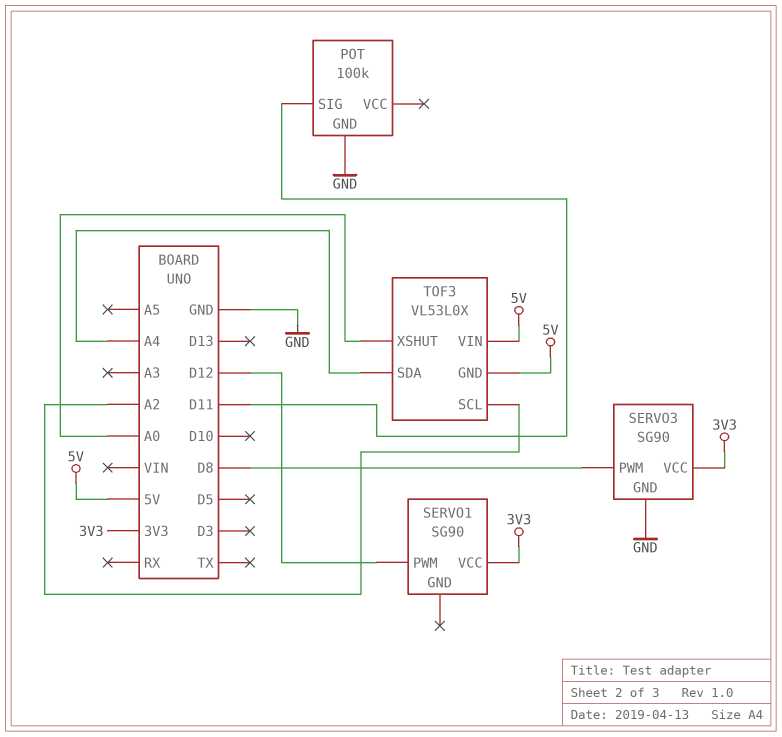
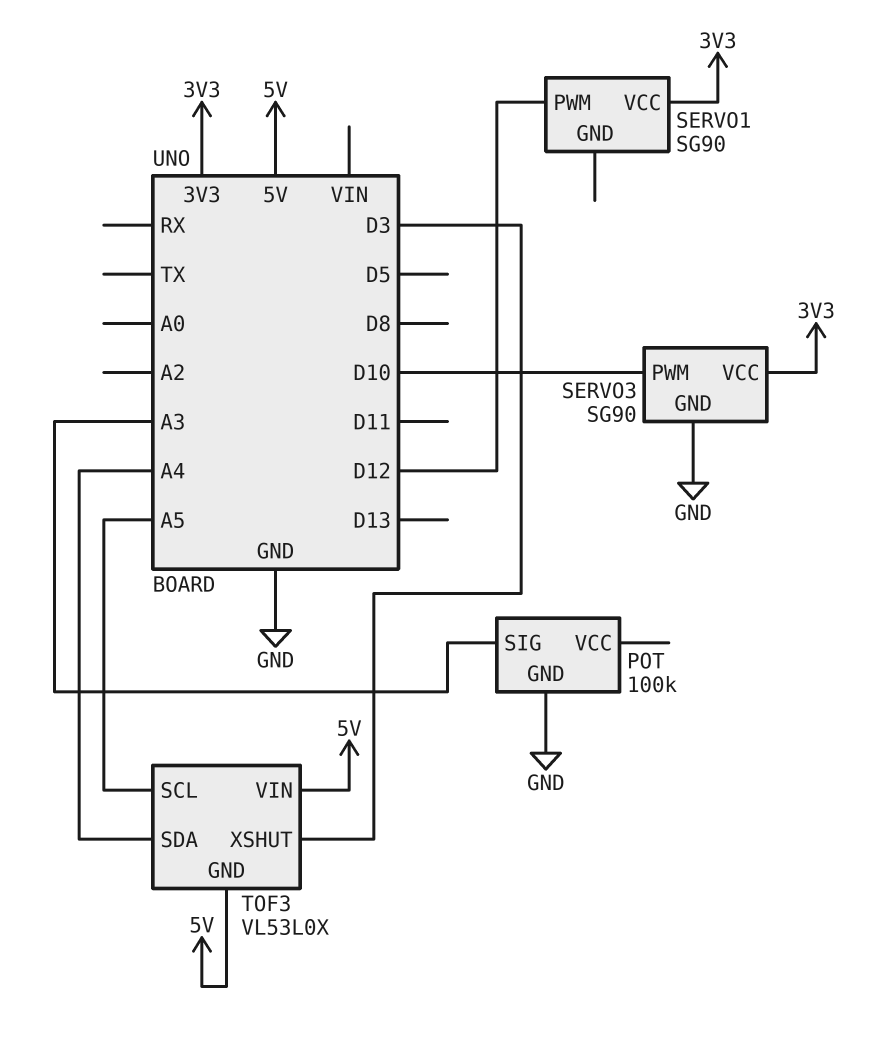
POT pin SIG: D11 -> A3
SERVO3 pin PWM: D8 -> D10
TOF3 pin SCL: A2 -> A5
TOF3 pin XSHUT: A0 -> D3

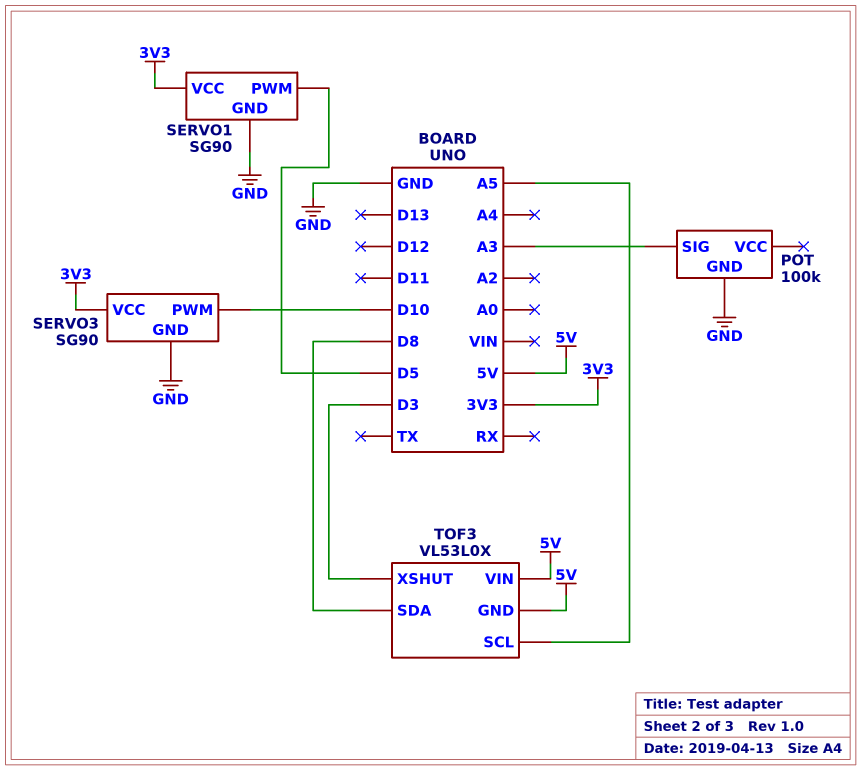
SERVO1 pin GND: none -> GND
SERVO1 pin PWM: D12 -> D5
TOF3 pin SDA: A4 -> D8

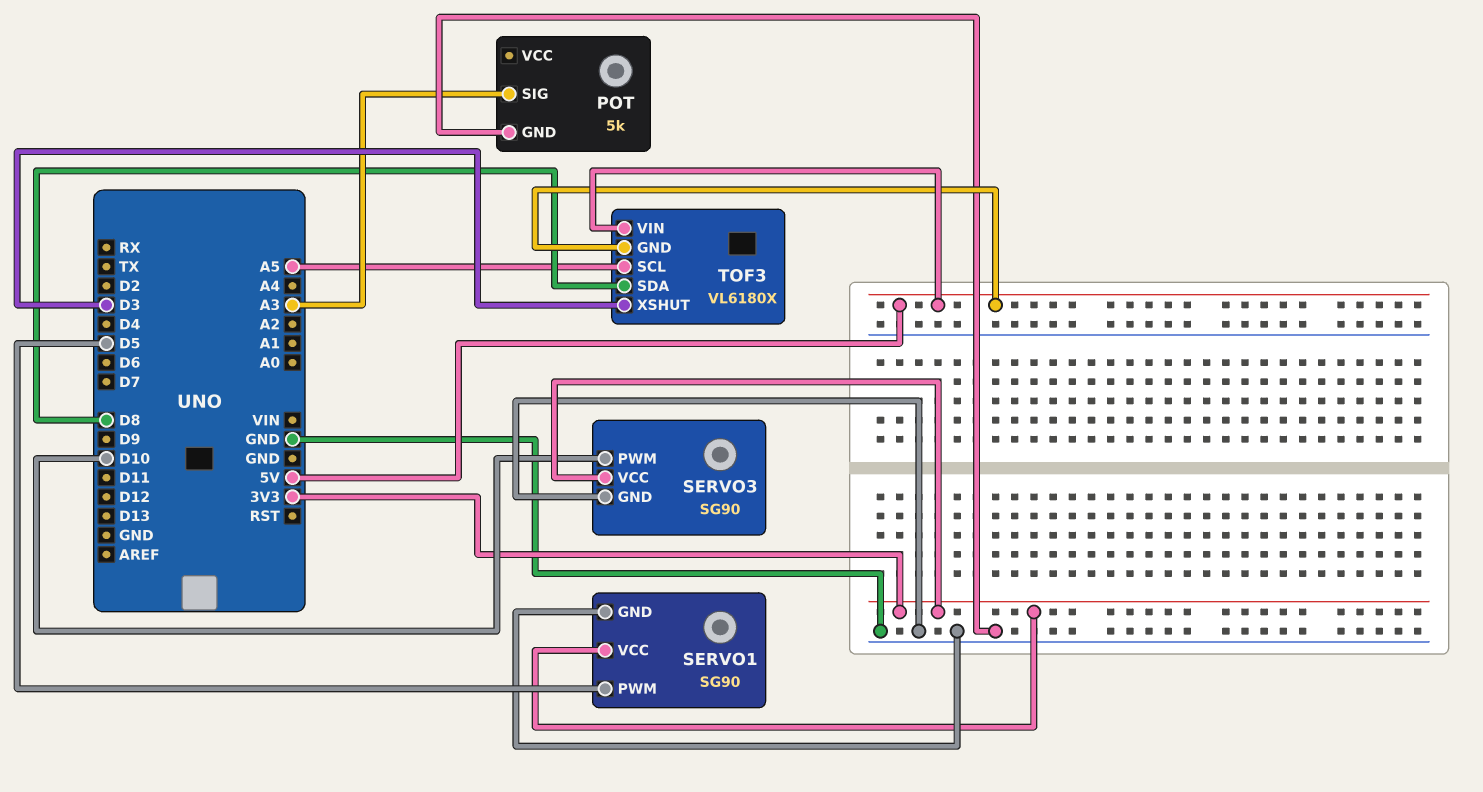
POT: 100k -> 5k
TOF3: VL53L0X -> VL6180X

